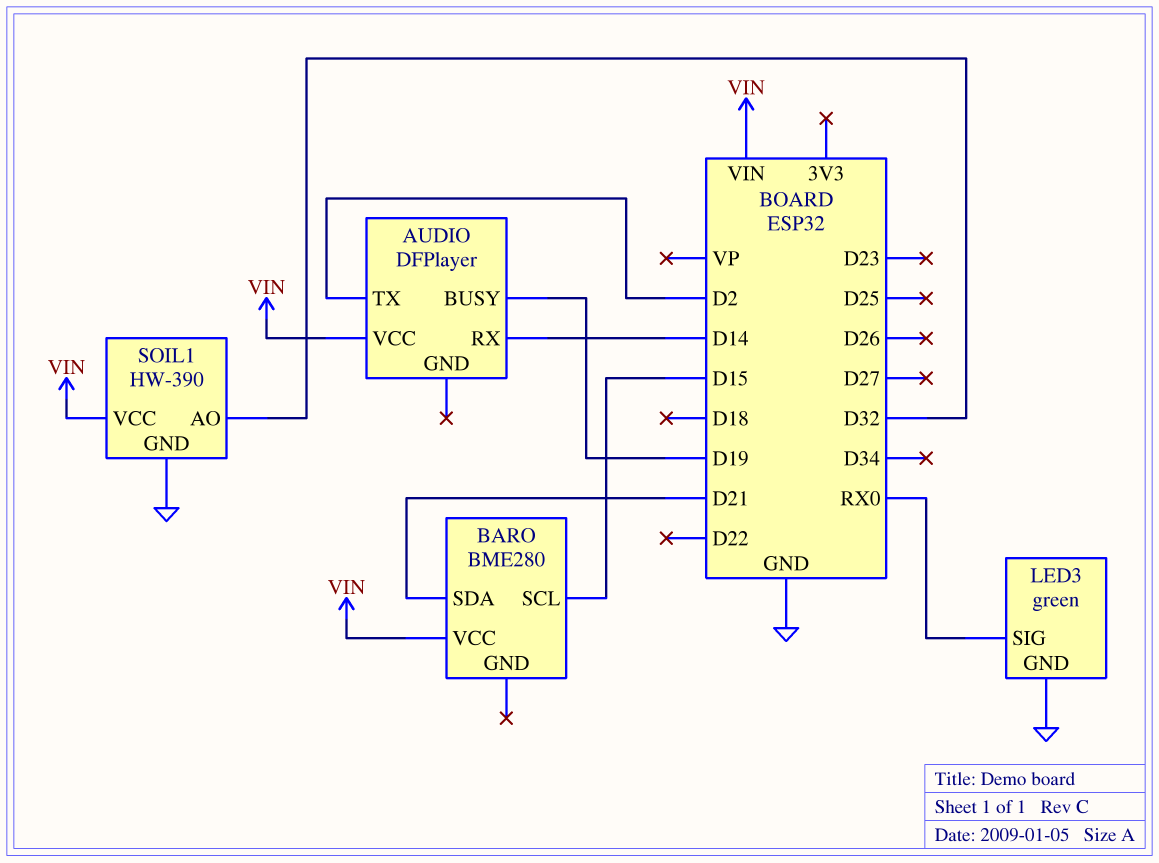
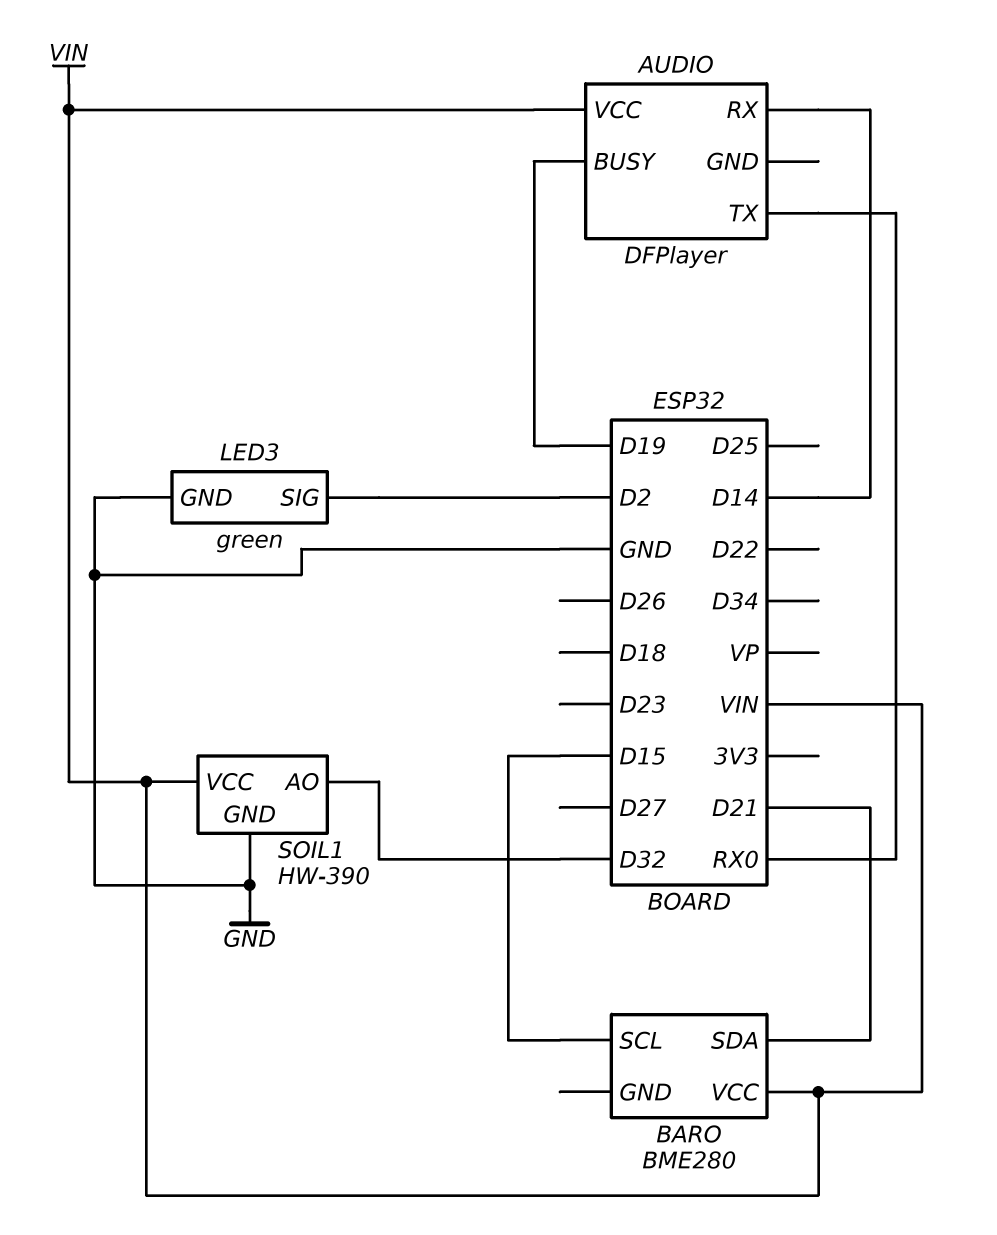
AUDIO pin TX: D2 -> RX0
LED3 pin SIG: RX0 -> D2

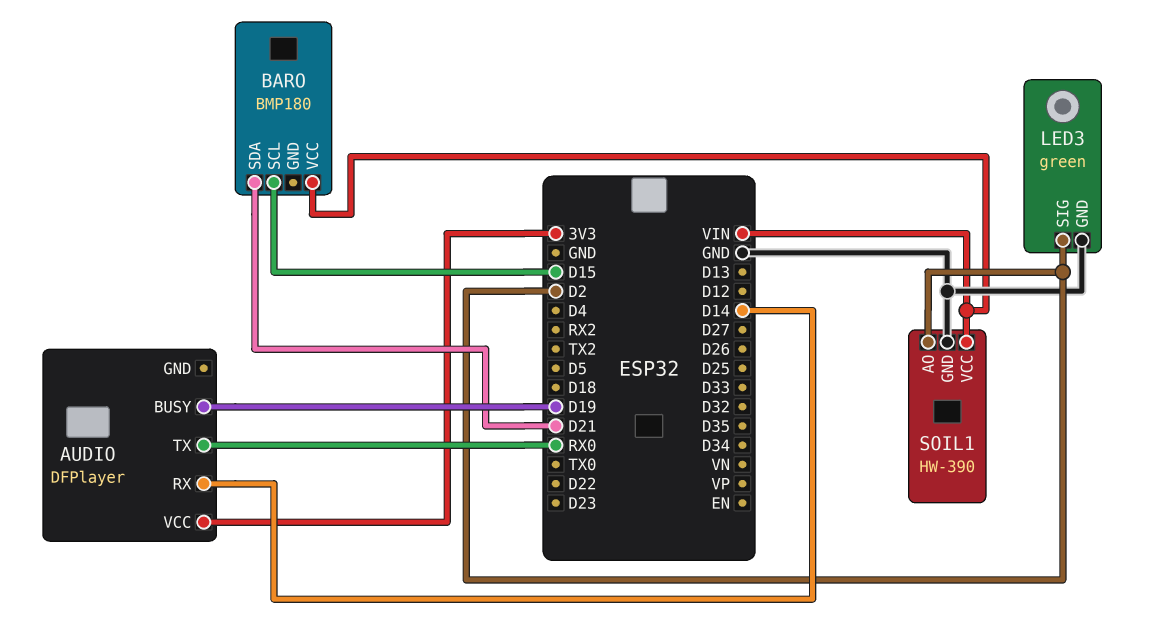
AUDIO pin VCC: VIN -> 3V3
BARO: BME280 -> BMP180
SOIL1 pin AO: D32 -> D2

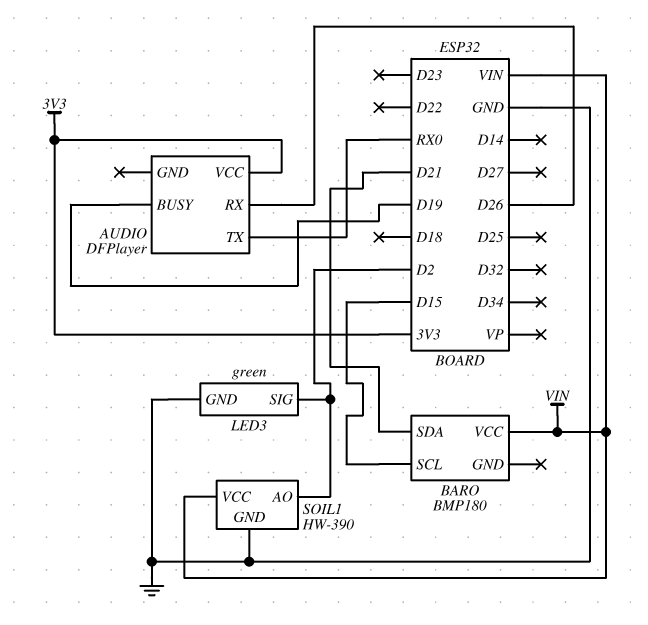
AUDIO pin RX: D14 -> D26

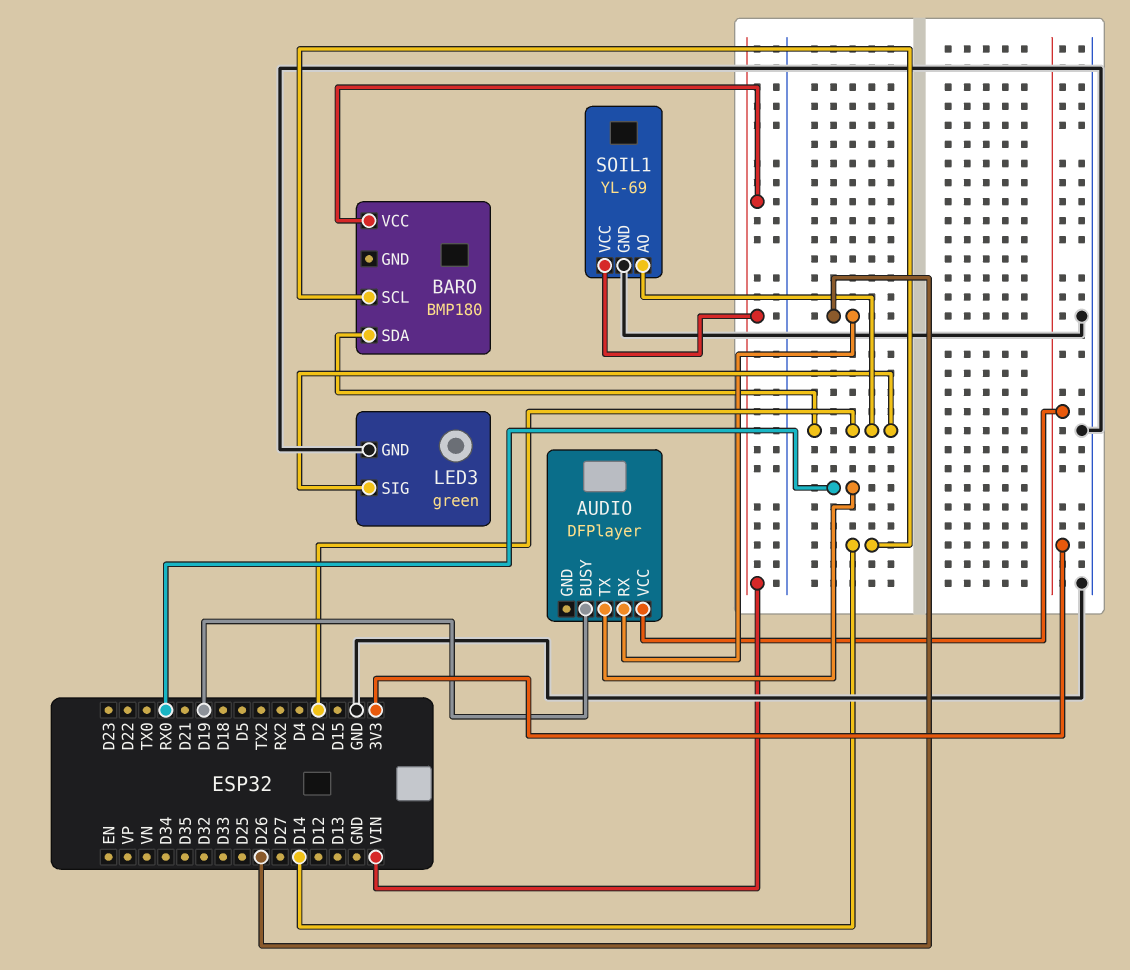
BARO pin SCL: D15 -> D14
BARO pin SDA: D21 -> D2
SOIL1: HW-390 -> YL-69

